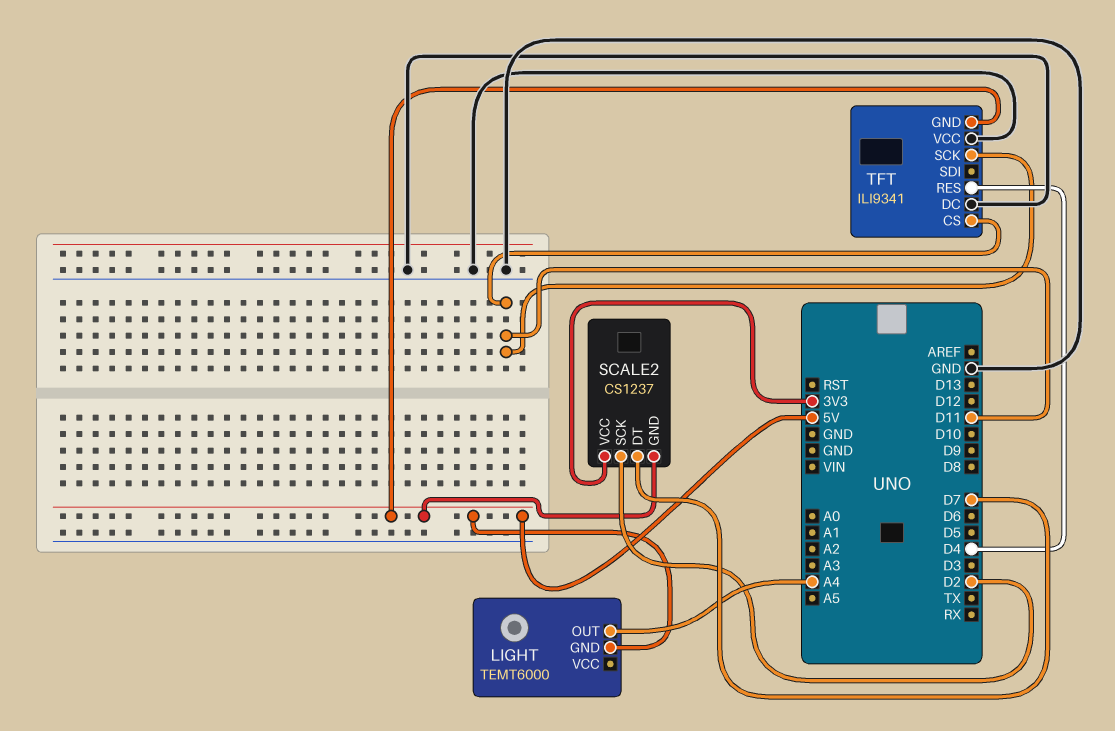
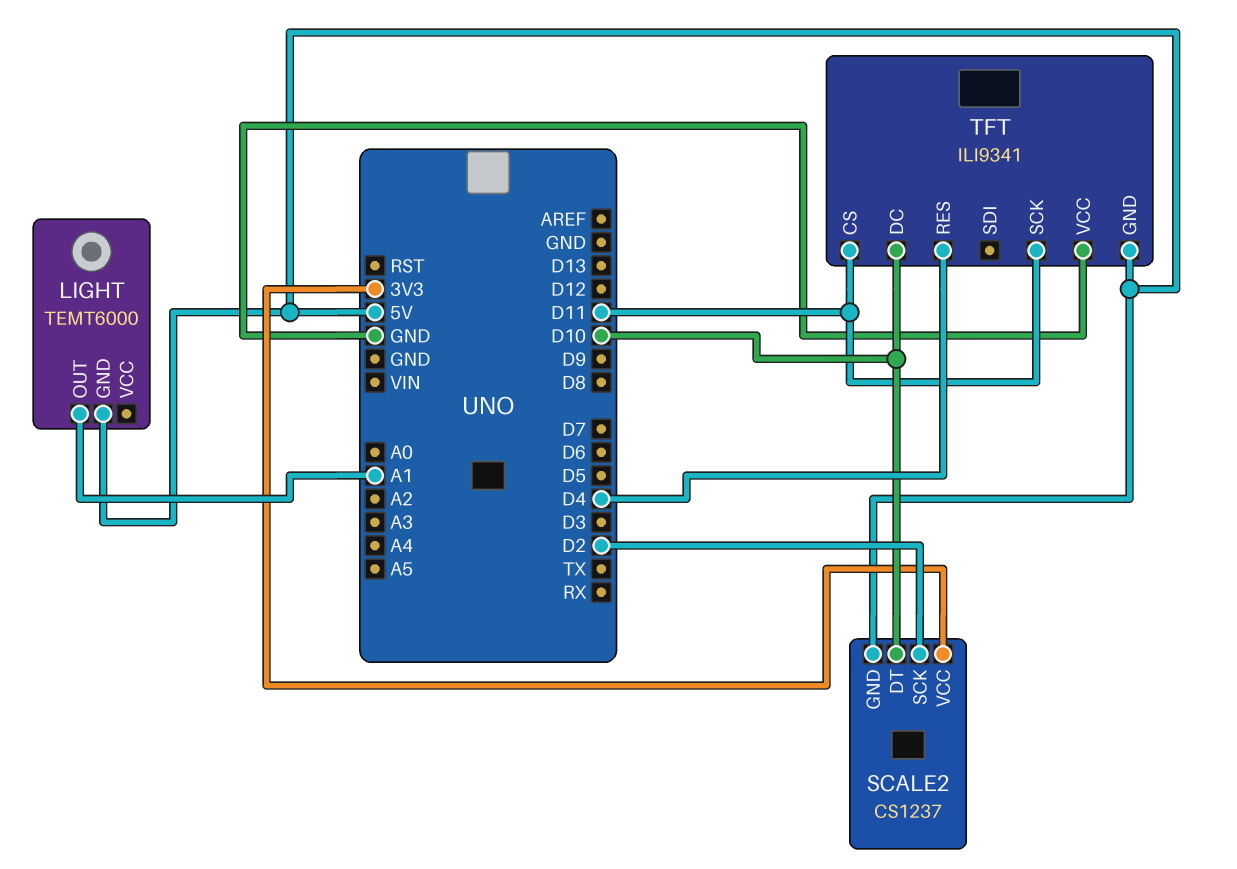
LIGHT pin OUT: A4 -> A1
SCALE2 pin DT: D7 -> D10
TFT pin DC: GND -> D10

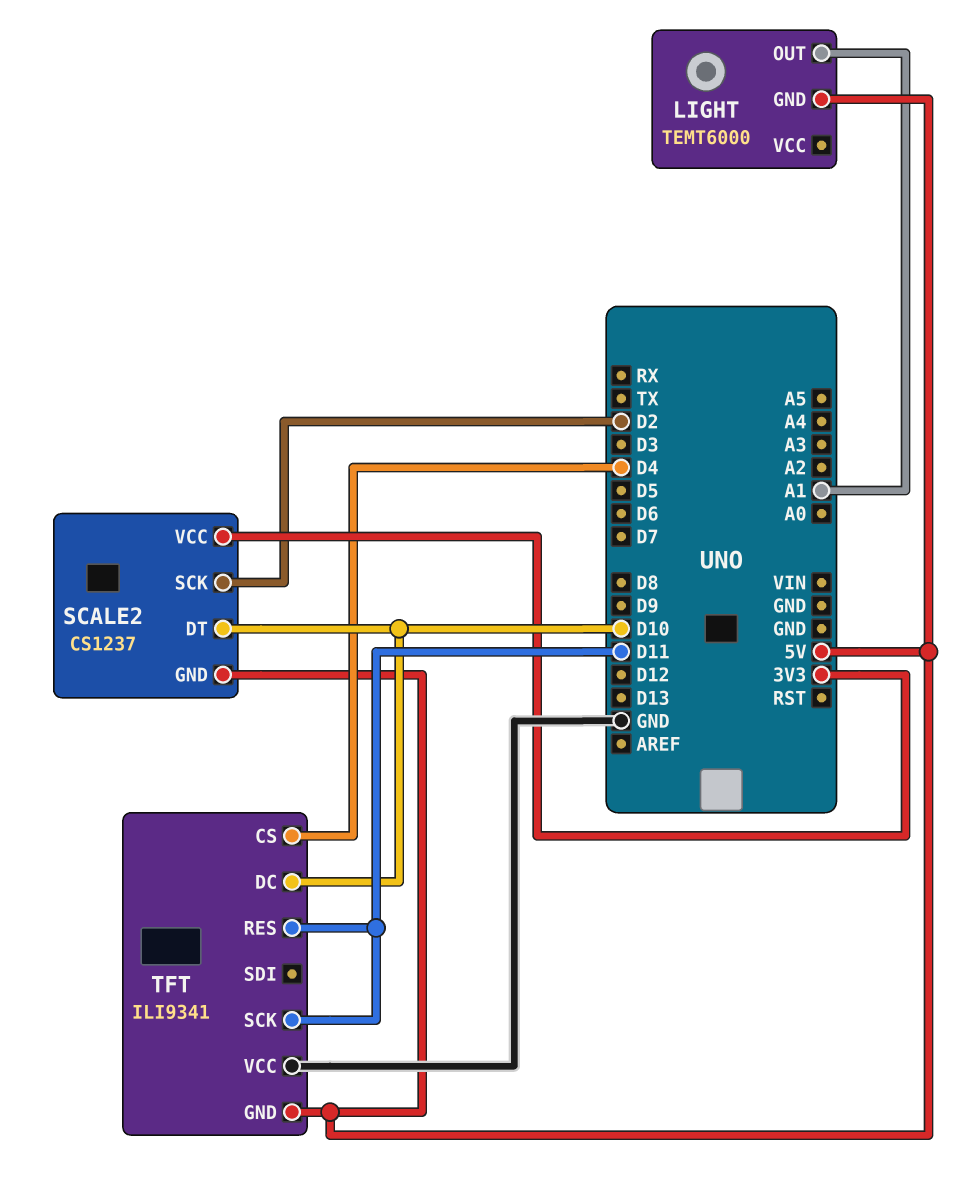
TFT pin CS: D11 -> D4
TFT pin RES: D4 -> D11

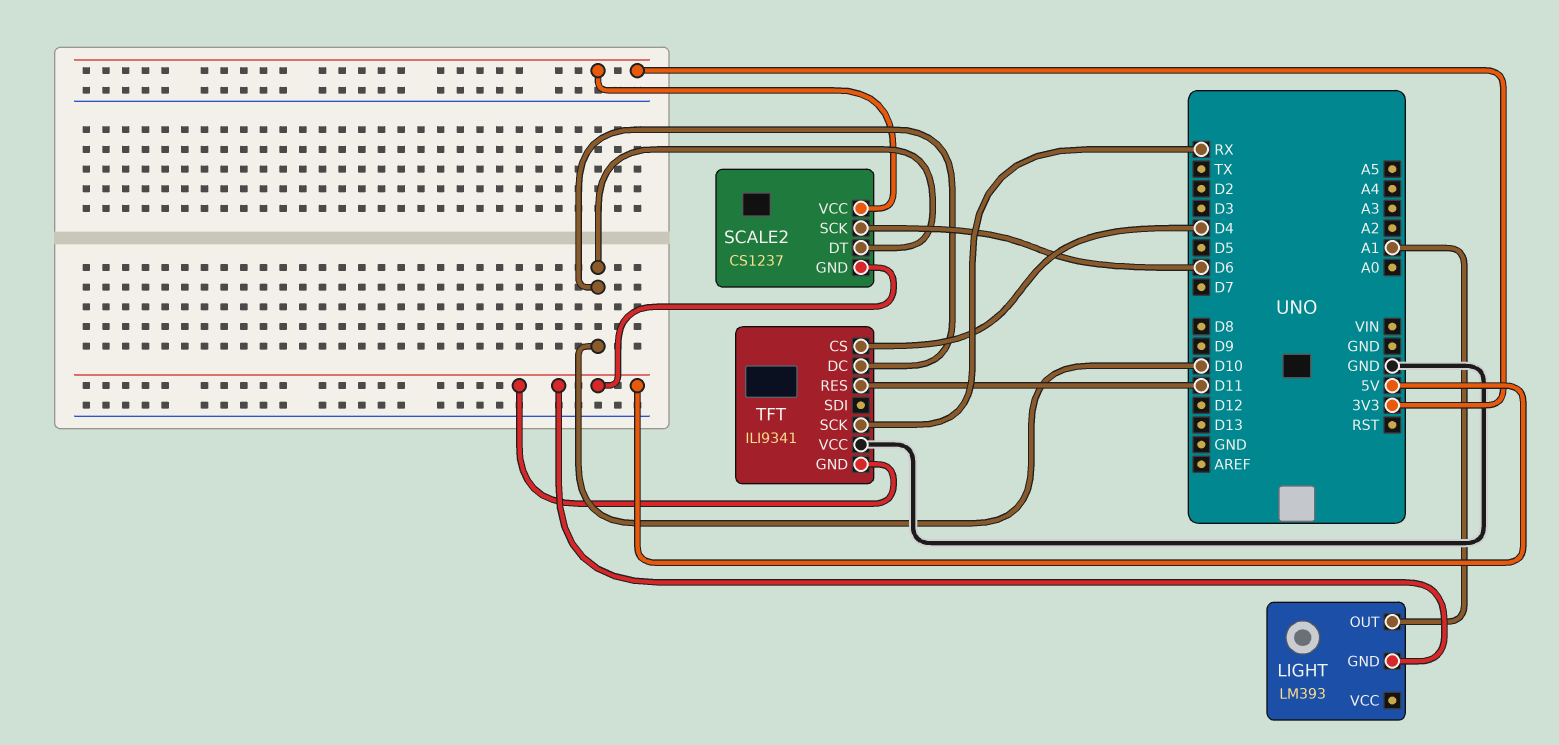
LIGHT: TEMT6000 -> LM393
SCALE2 pin SCK: D2 -> D6
TFT pin SCK: D11 -> RX

